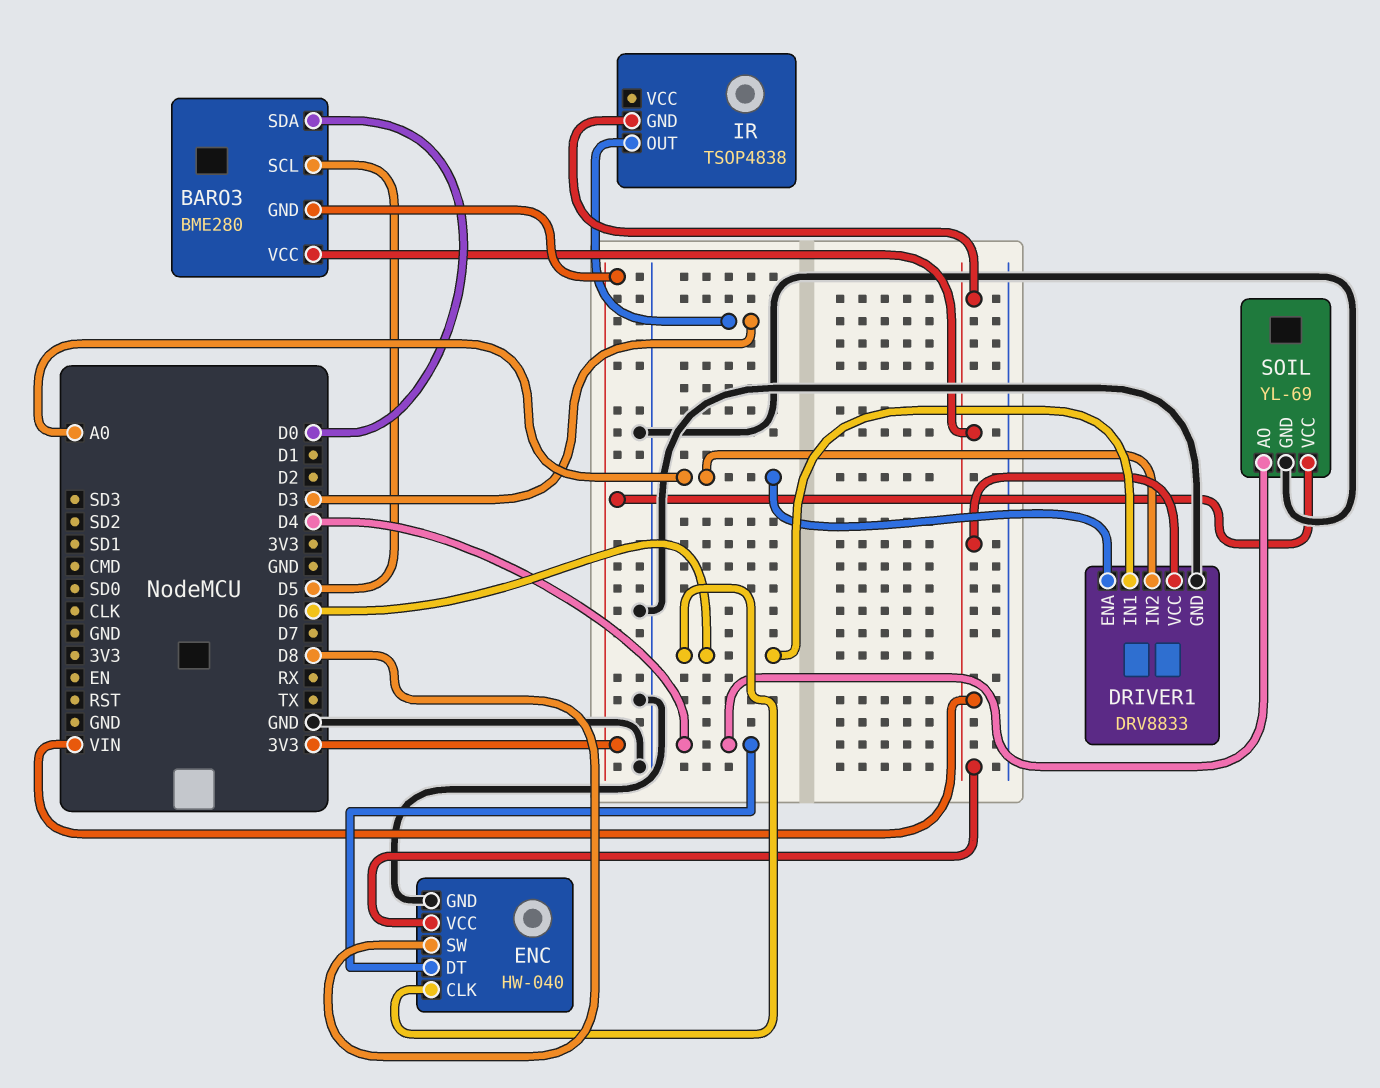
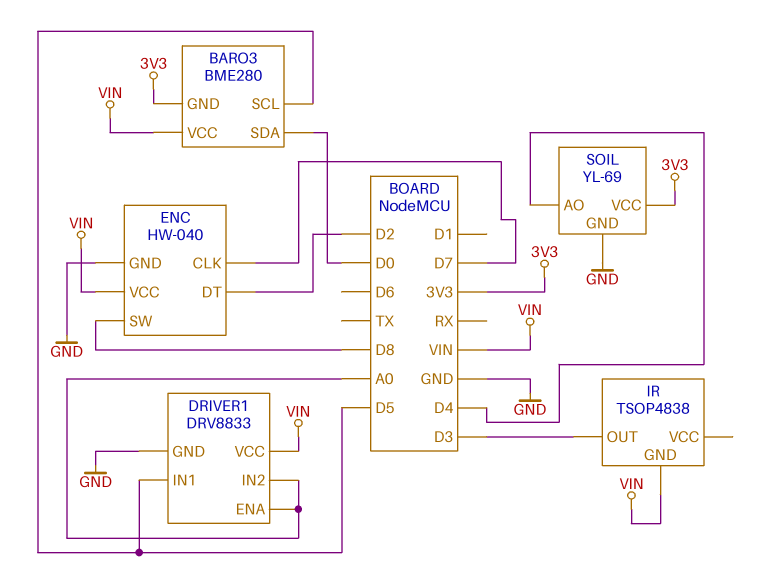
DRIVER1 pin IN1: D6 -> D5
ENC pin CLK: D6 -> D7
ENC pin DT: D4 -> D2

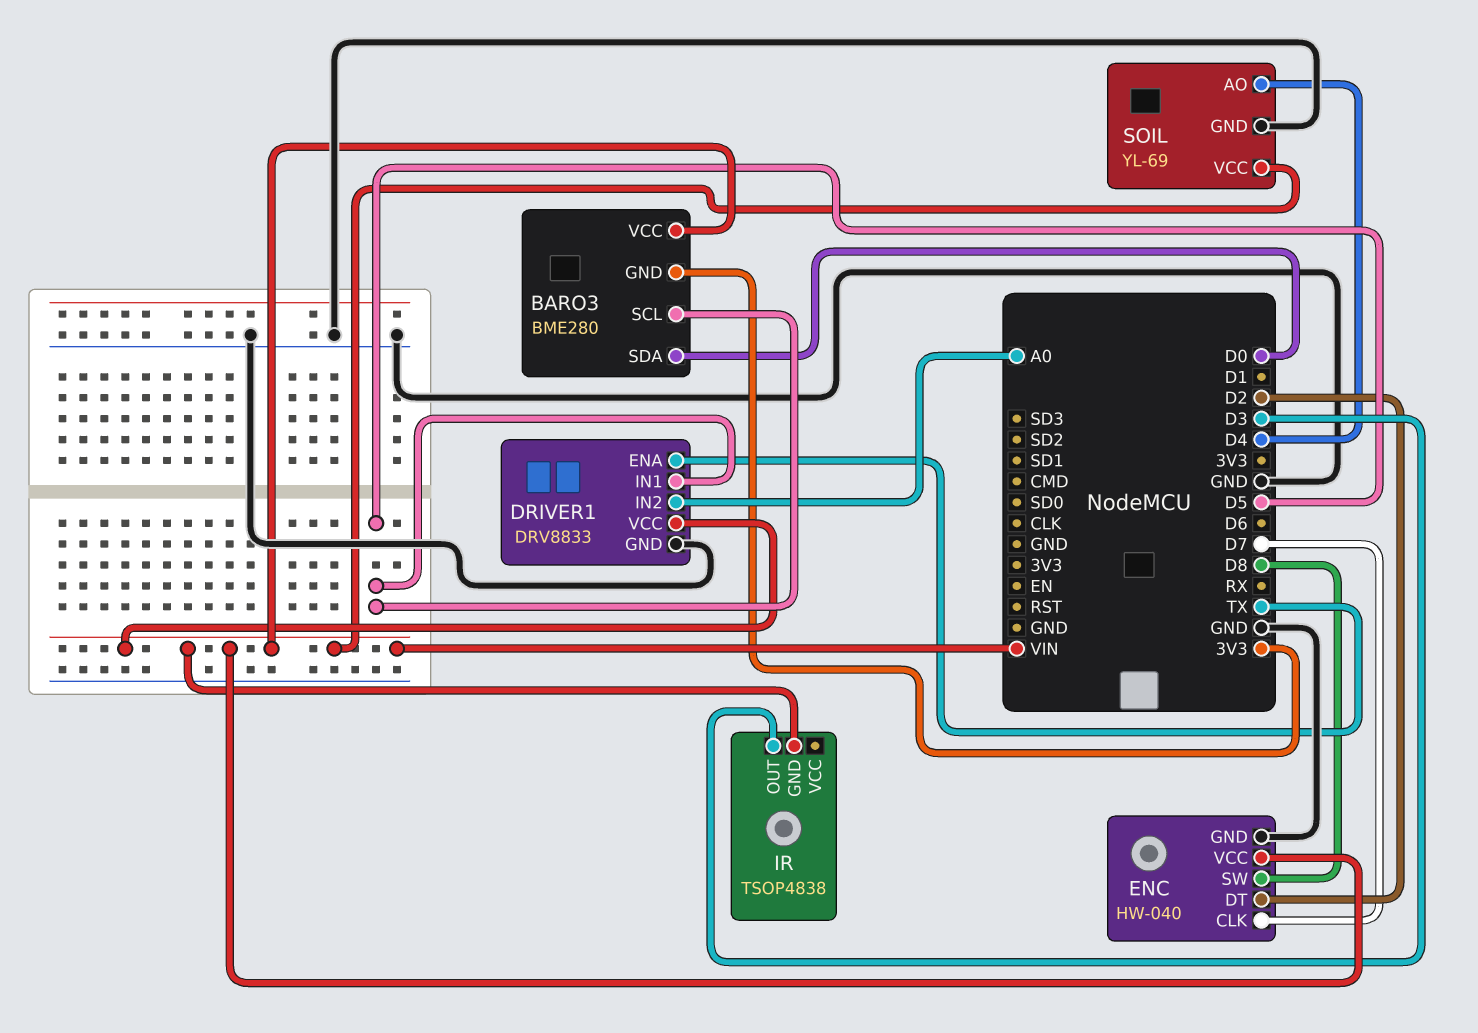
DRIVER1 pin ENA: A0 -> TX
SOIL pin VCC: 3V3 -> VIN

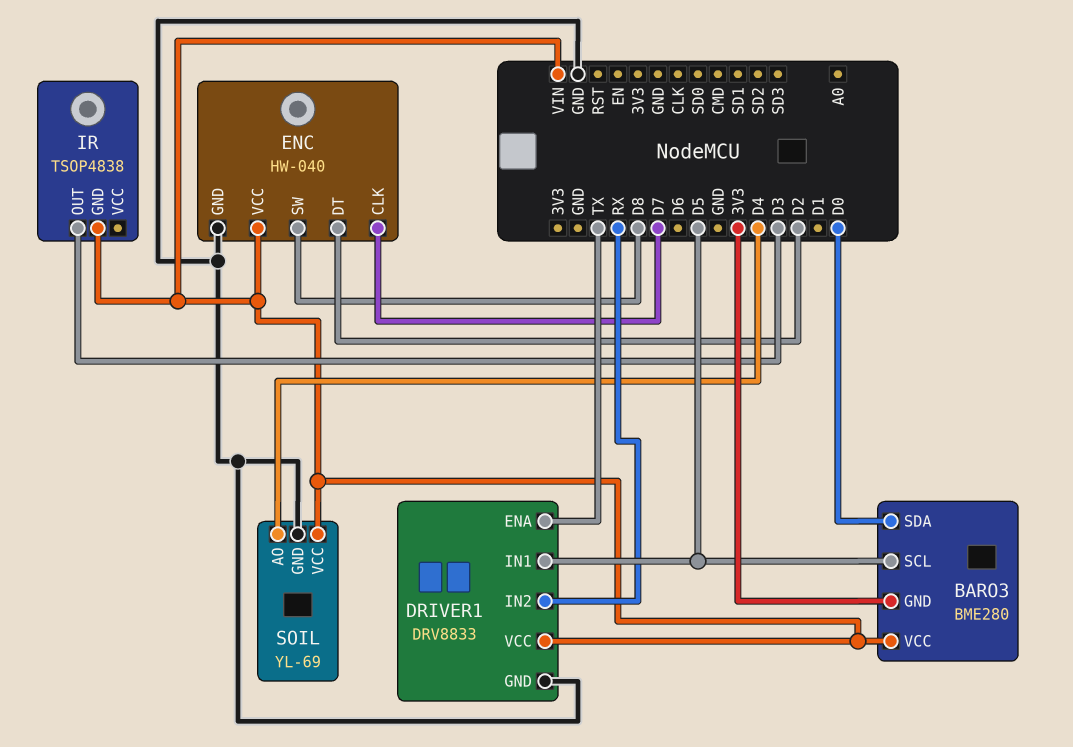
DRIVER1 pin IN2: A0 -> RX

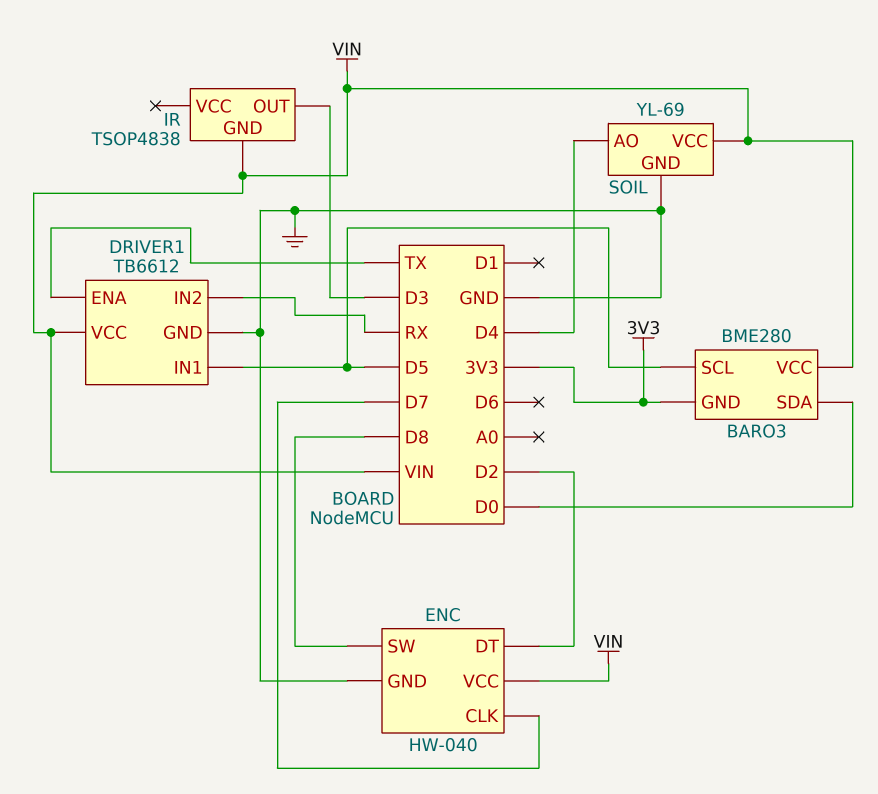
DRIVER1: DRV8833 -> TB6612

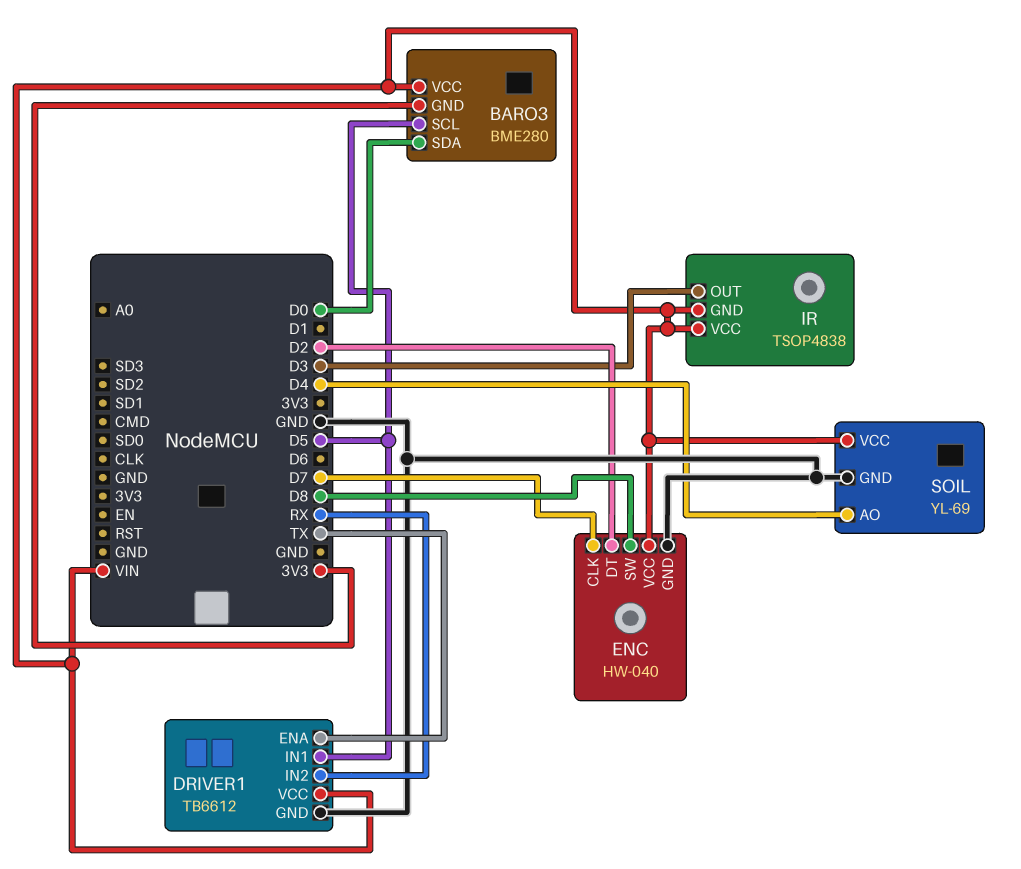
IR pin VCC: none -> VIN

